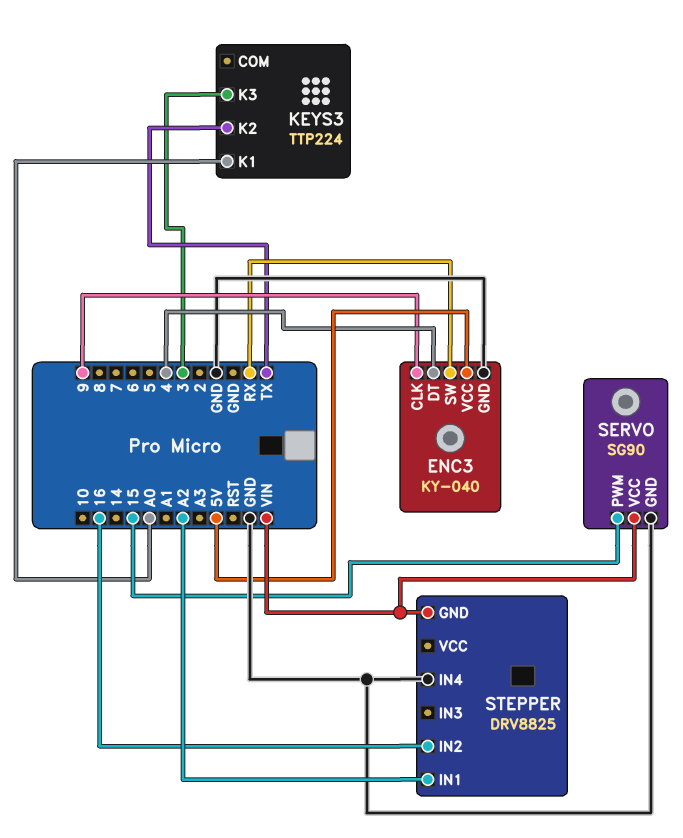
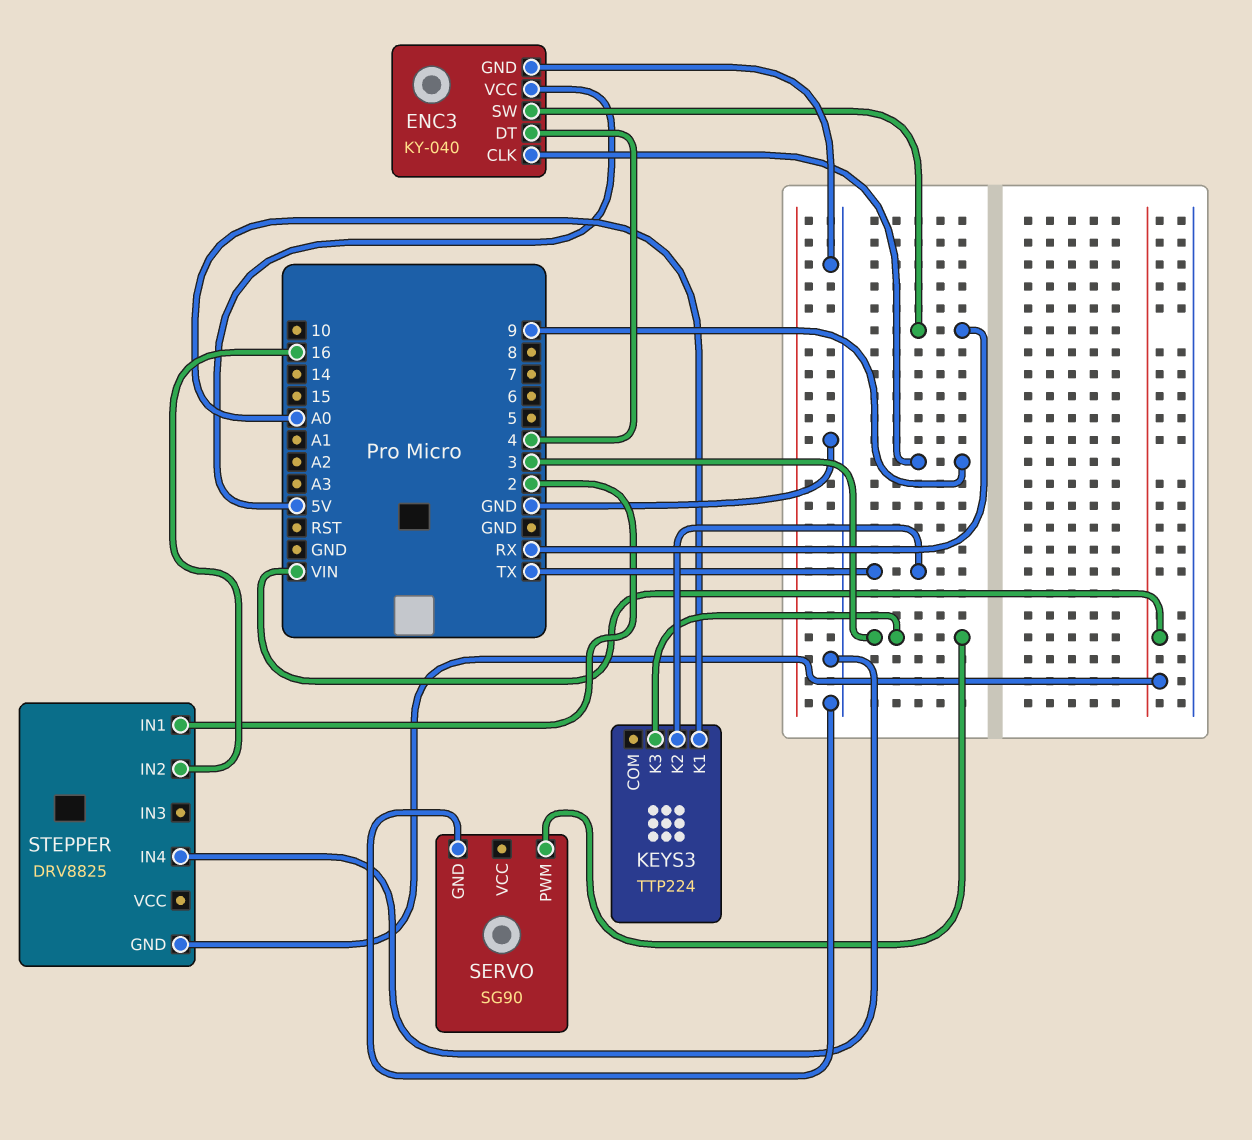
SERVO pin PWM: 15 -> 3
SERVO pin VCC: VIN -> none
STEPPER pin IN1: A2 -> 2

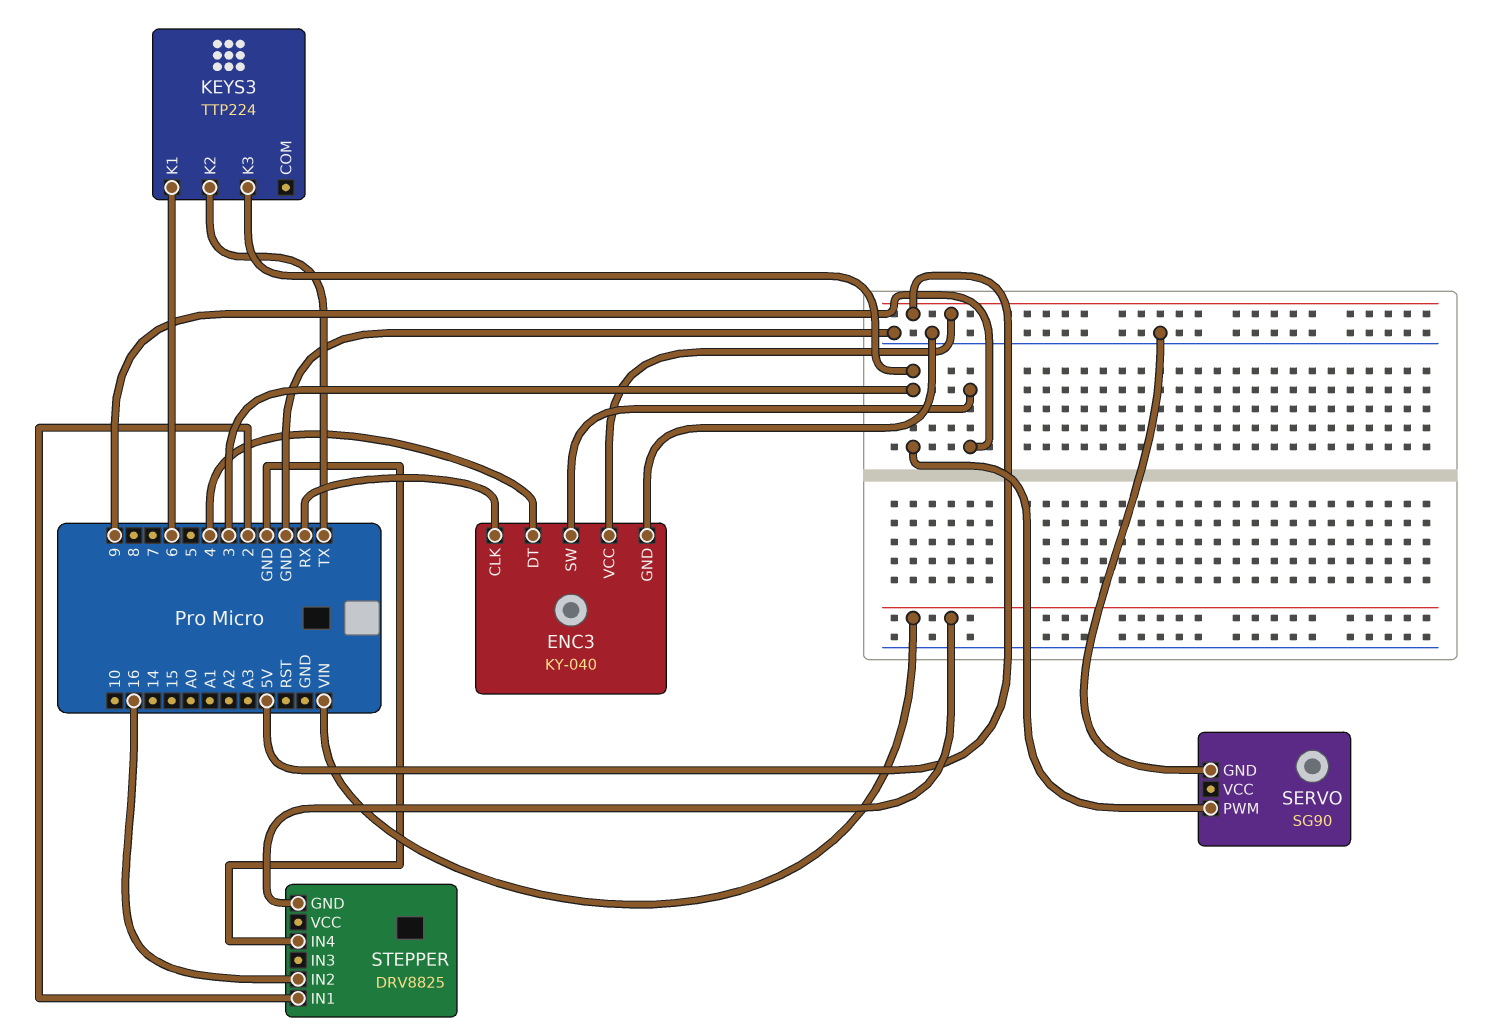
ENC3 pin CLK: 9 -> RX
ENC3 pin SW: RX -> 9
KEYS3 pin K1: A0 -> 6

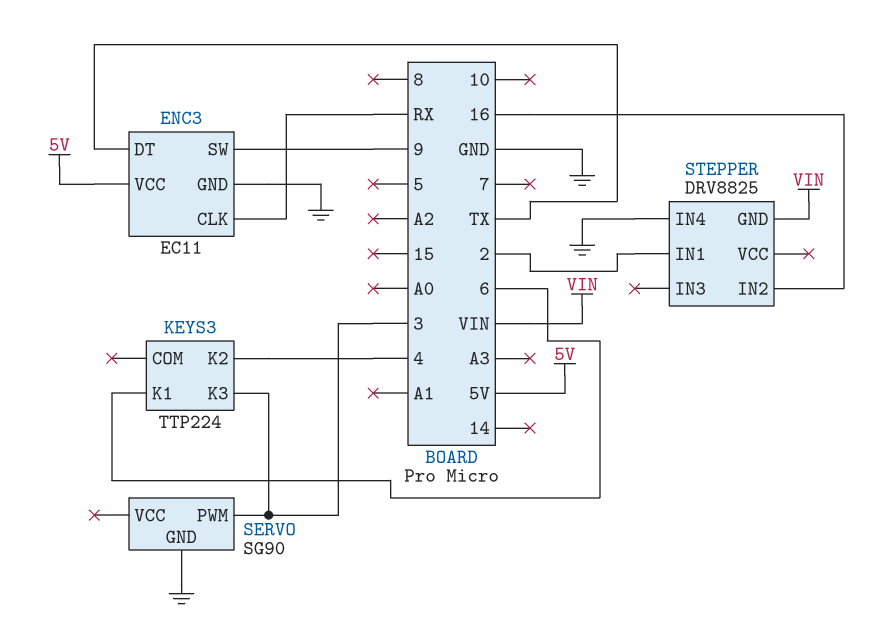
ENC3: KY-040 -> EC11
ENC3 pin DT: 4 -> TX
KEYS3 pin K2: TX -> 4

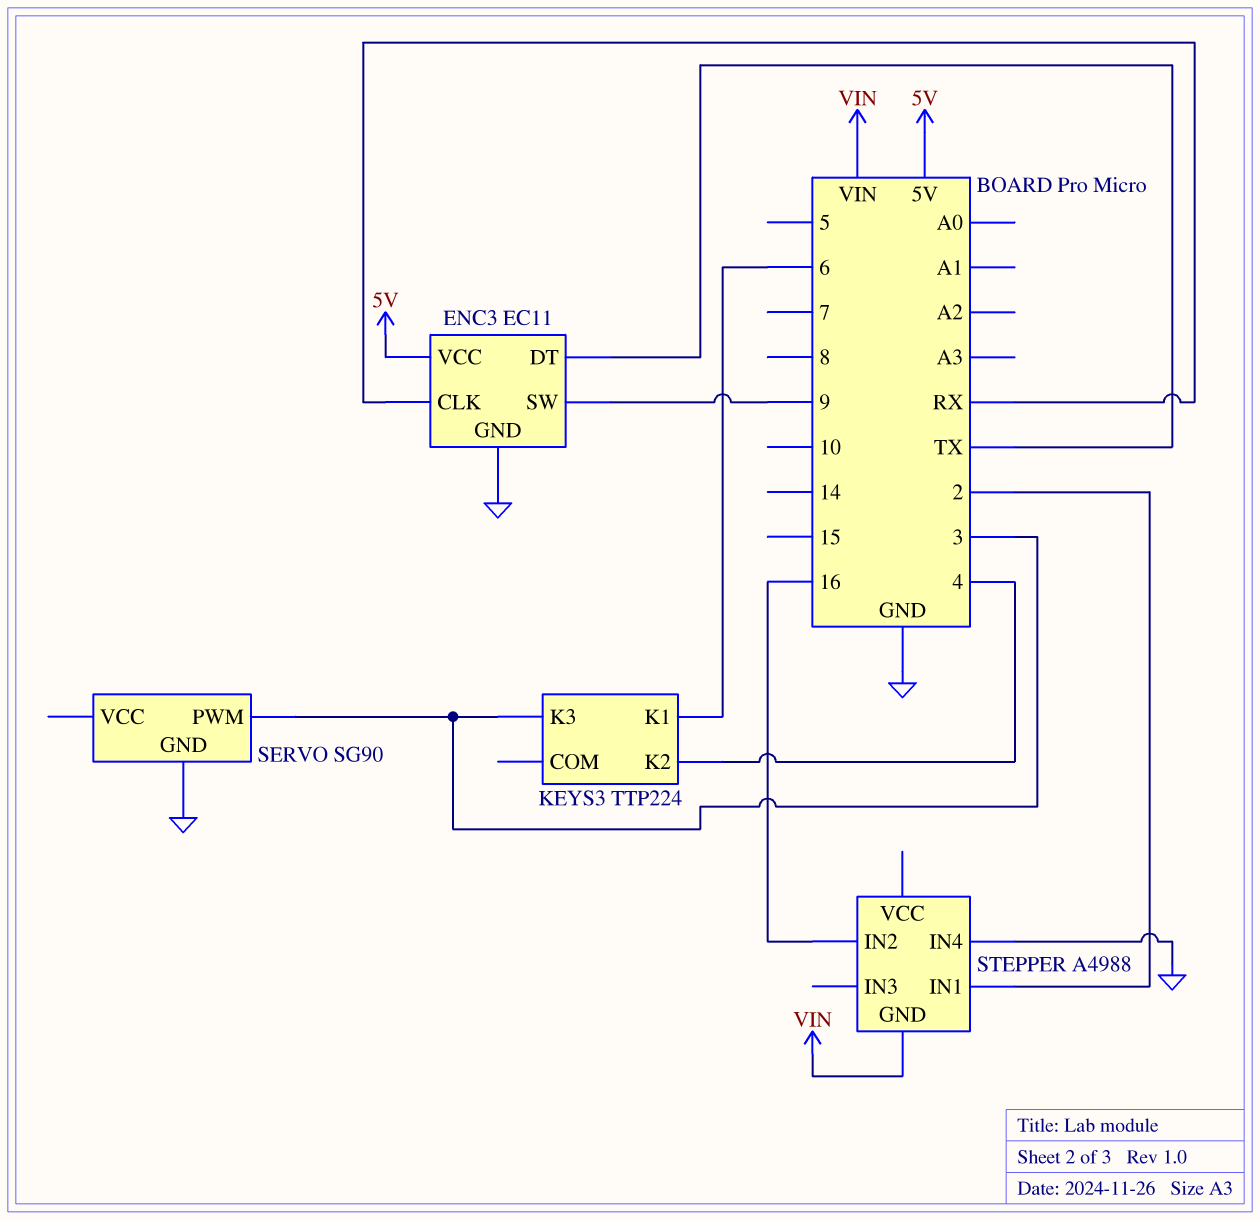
STEPPER: DRV8825 -> A4988

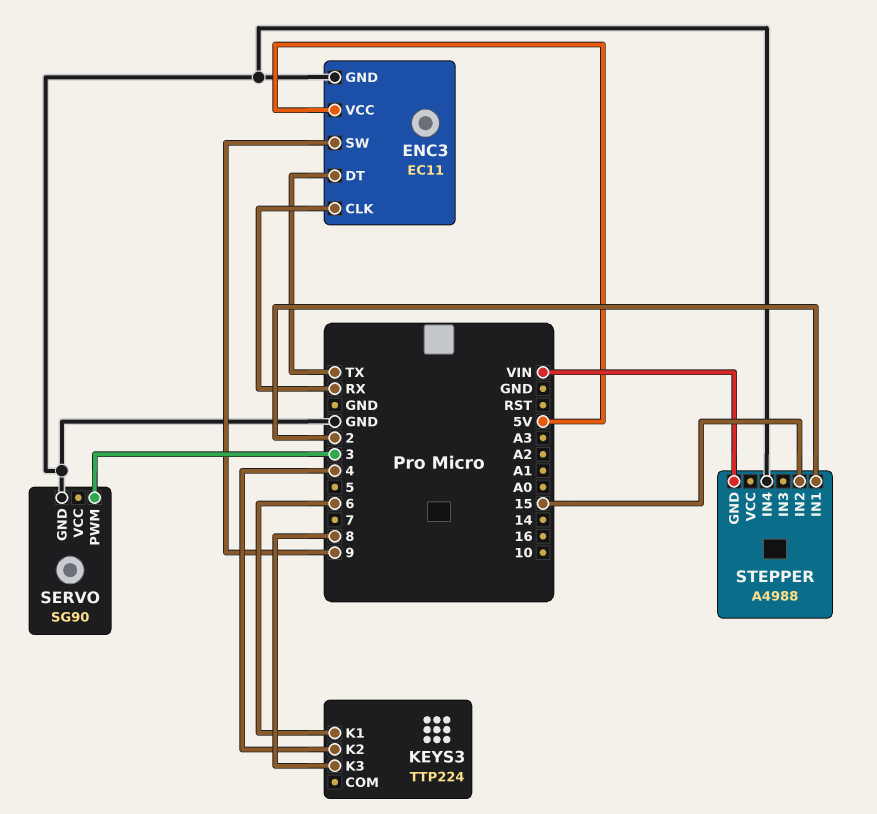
KEYS3 pin K3: 3 -> 8
STEPPER pin IN2: 16 -> 15

